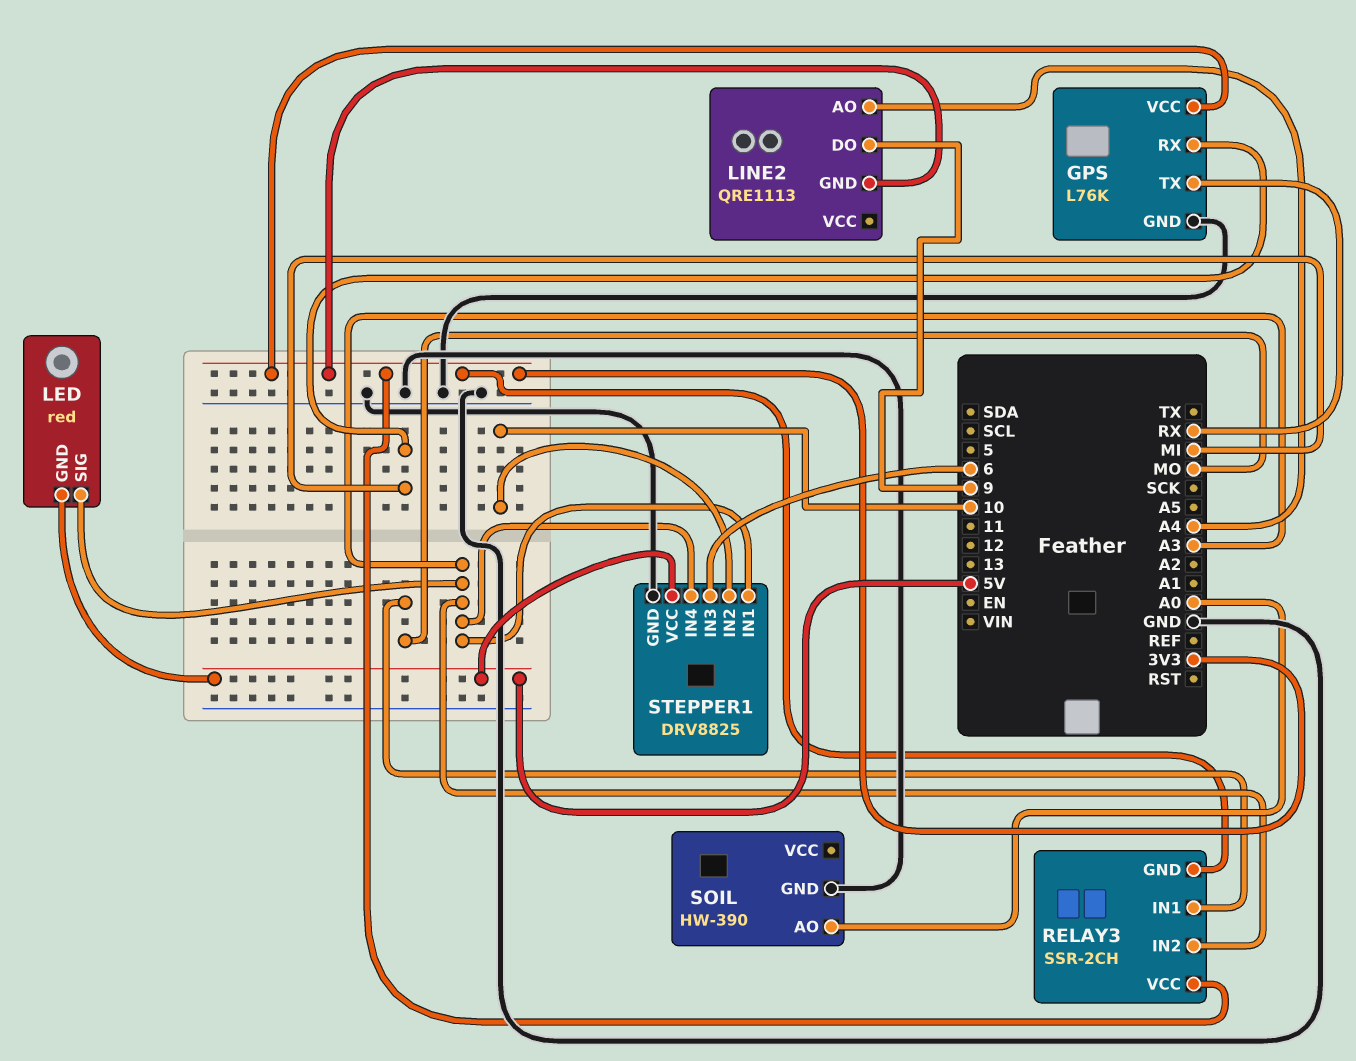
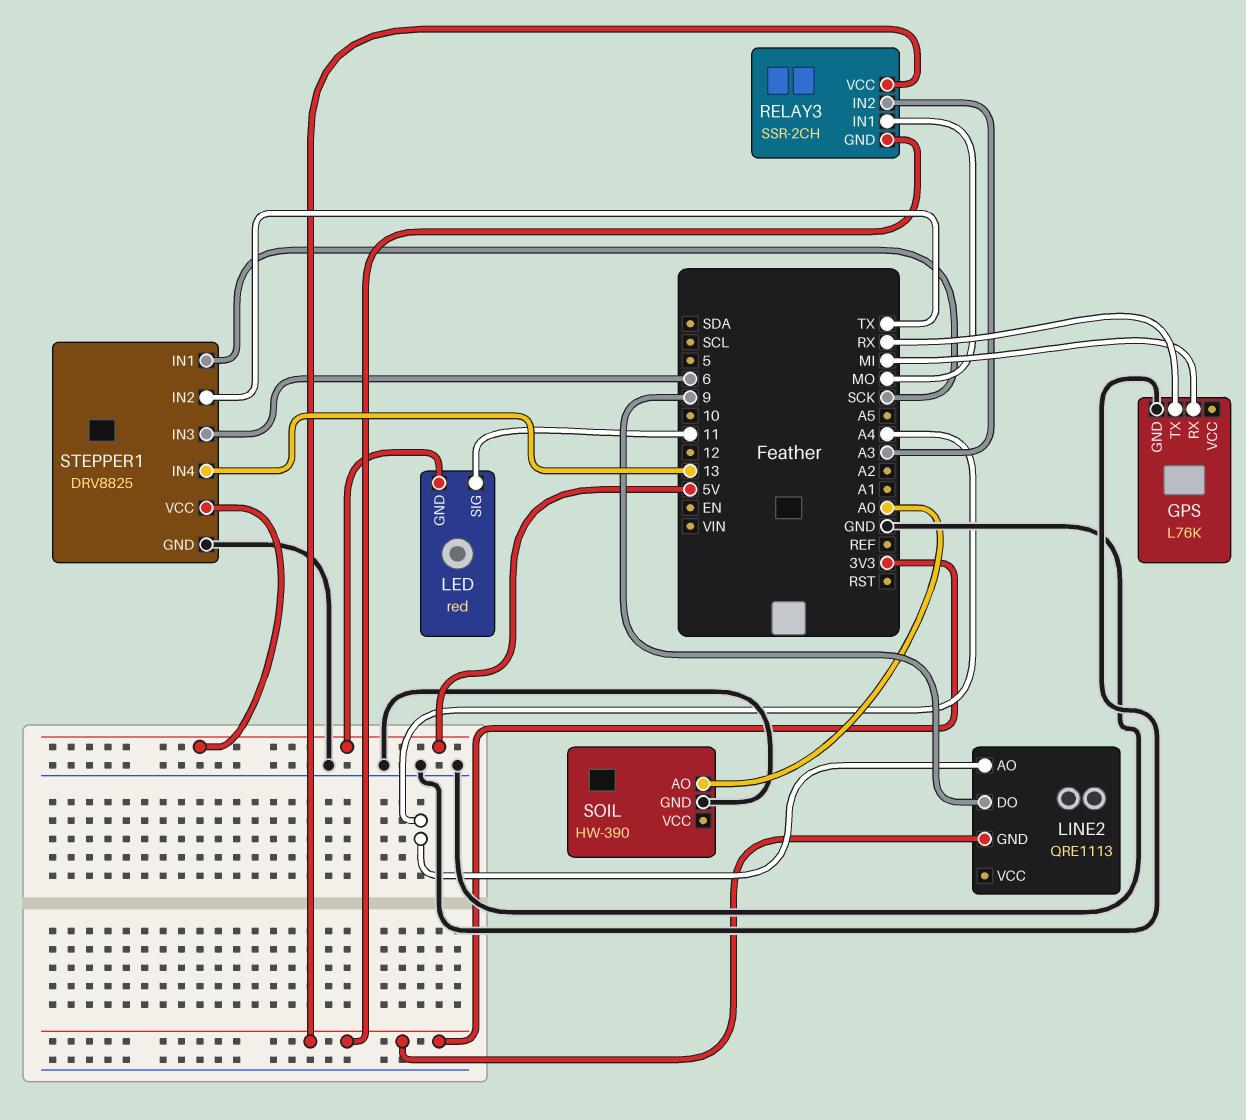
GPS pin VCC: 3V3 -> none
LED pin SIG: A3 -> 11
STEPPER1 pin IN1: A3 -> SCK
STEPPER1 pin IN2: 10 -> TX
STEPPER1 pin IN4: A3 -> 13

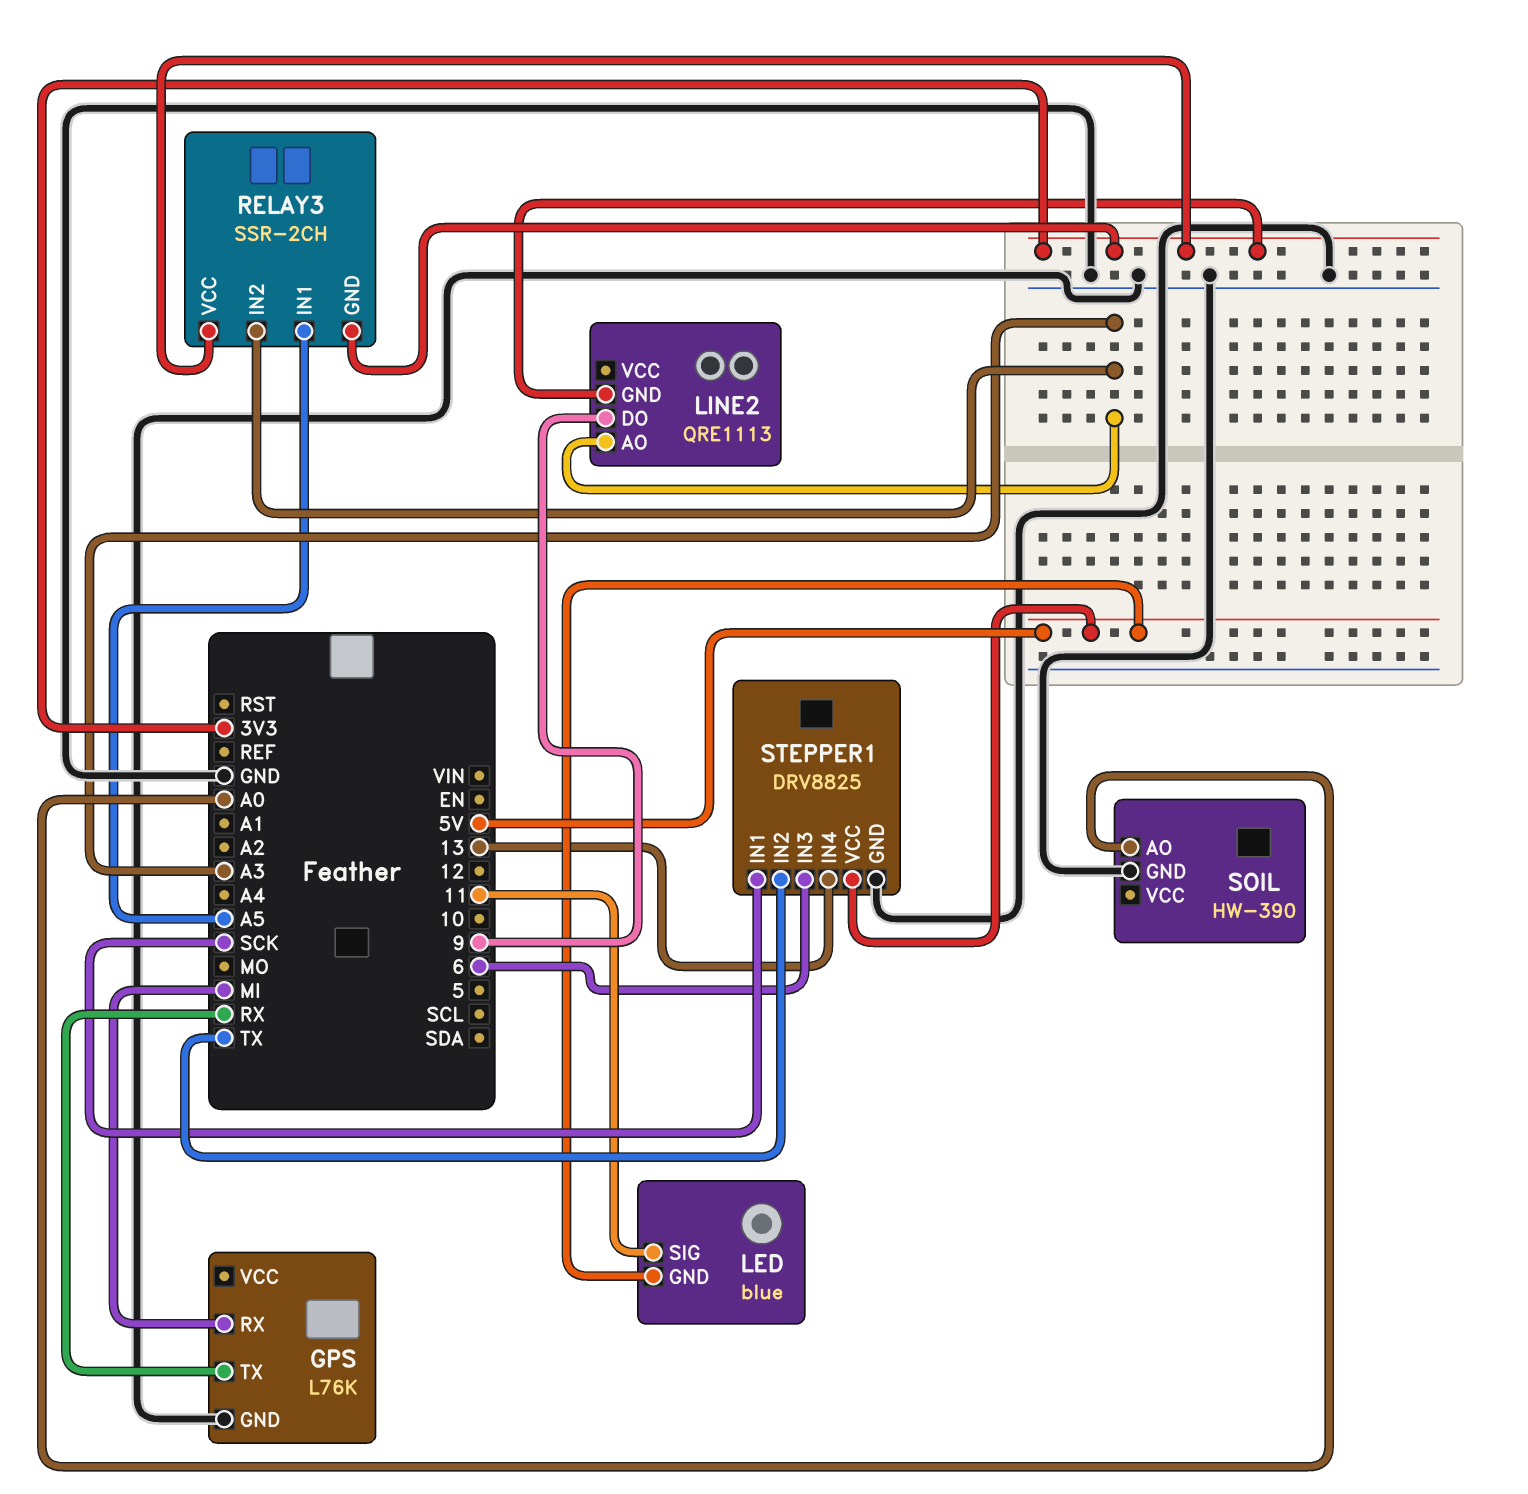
LED: red -> blue
LINE2 pin AO: A4 -> A3
RELAY3 pin IN1: MO -> A5

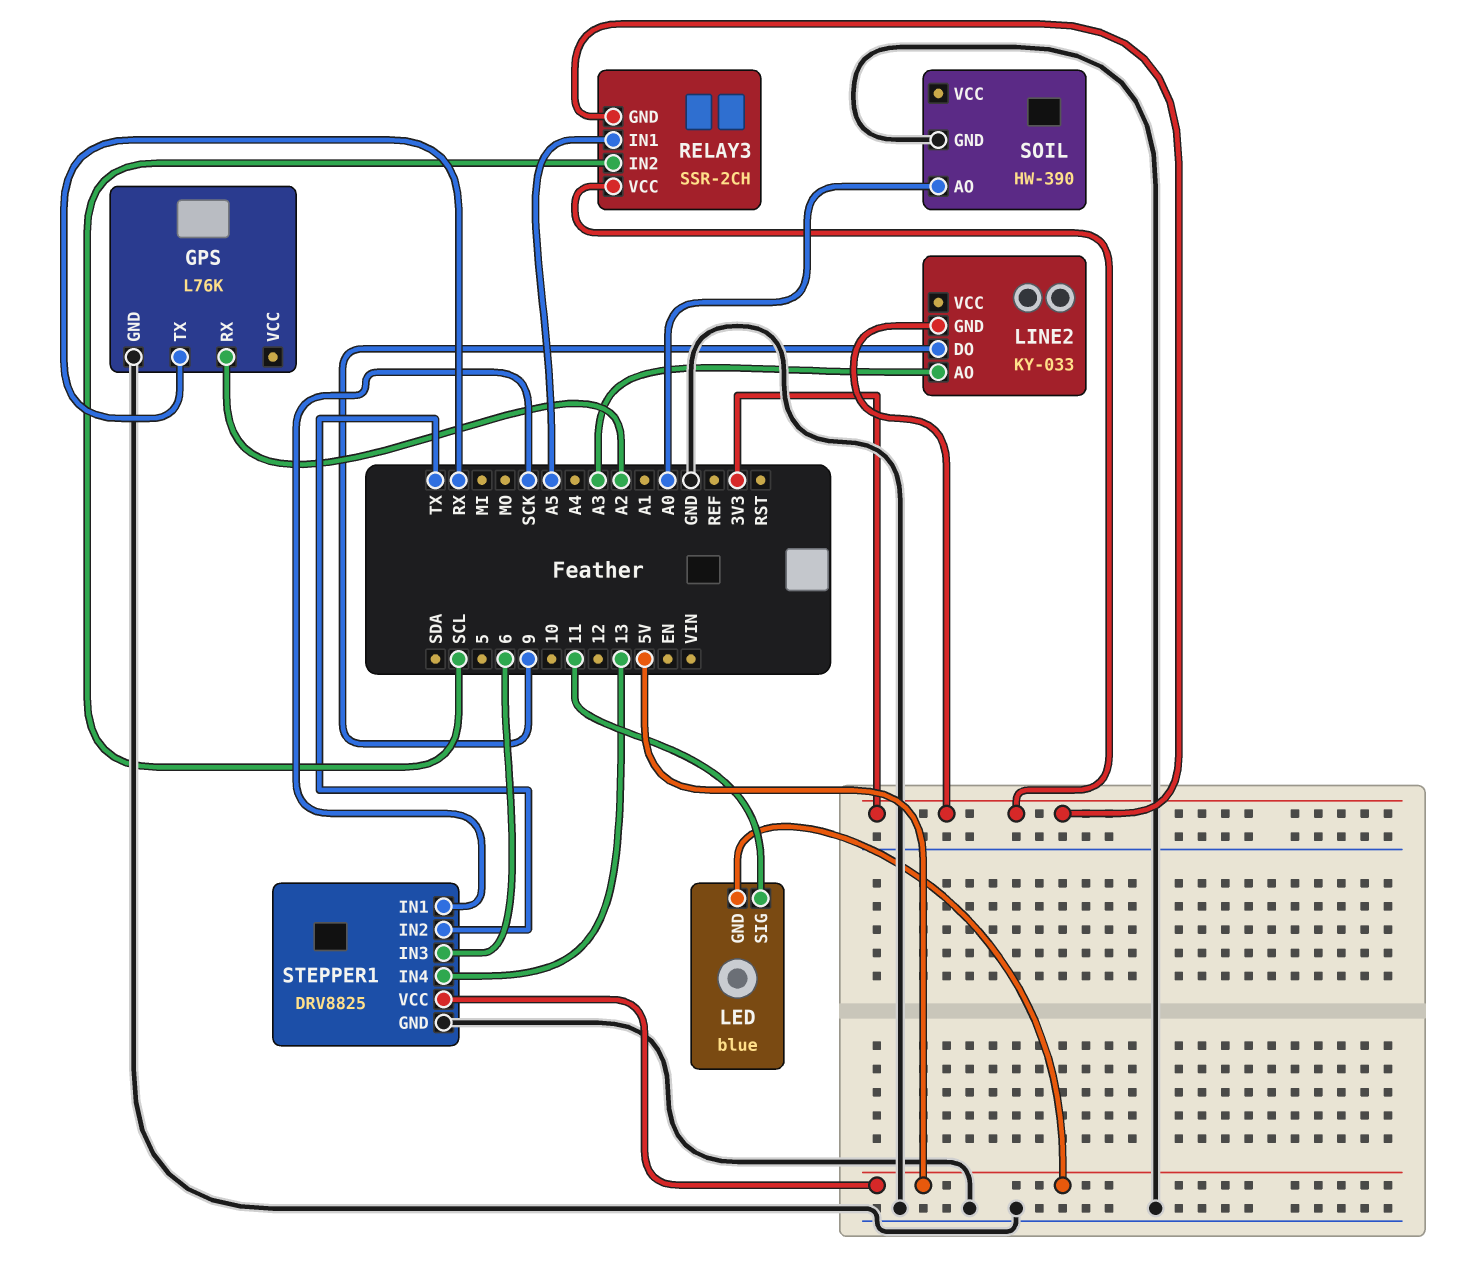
GPS pin RX: MI -> A2
LINE2: QRE1113 -> KY-033
RELAY3 pin IN2: A3 -> SCL

